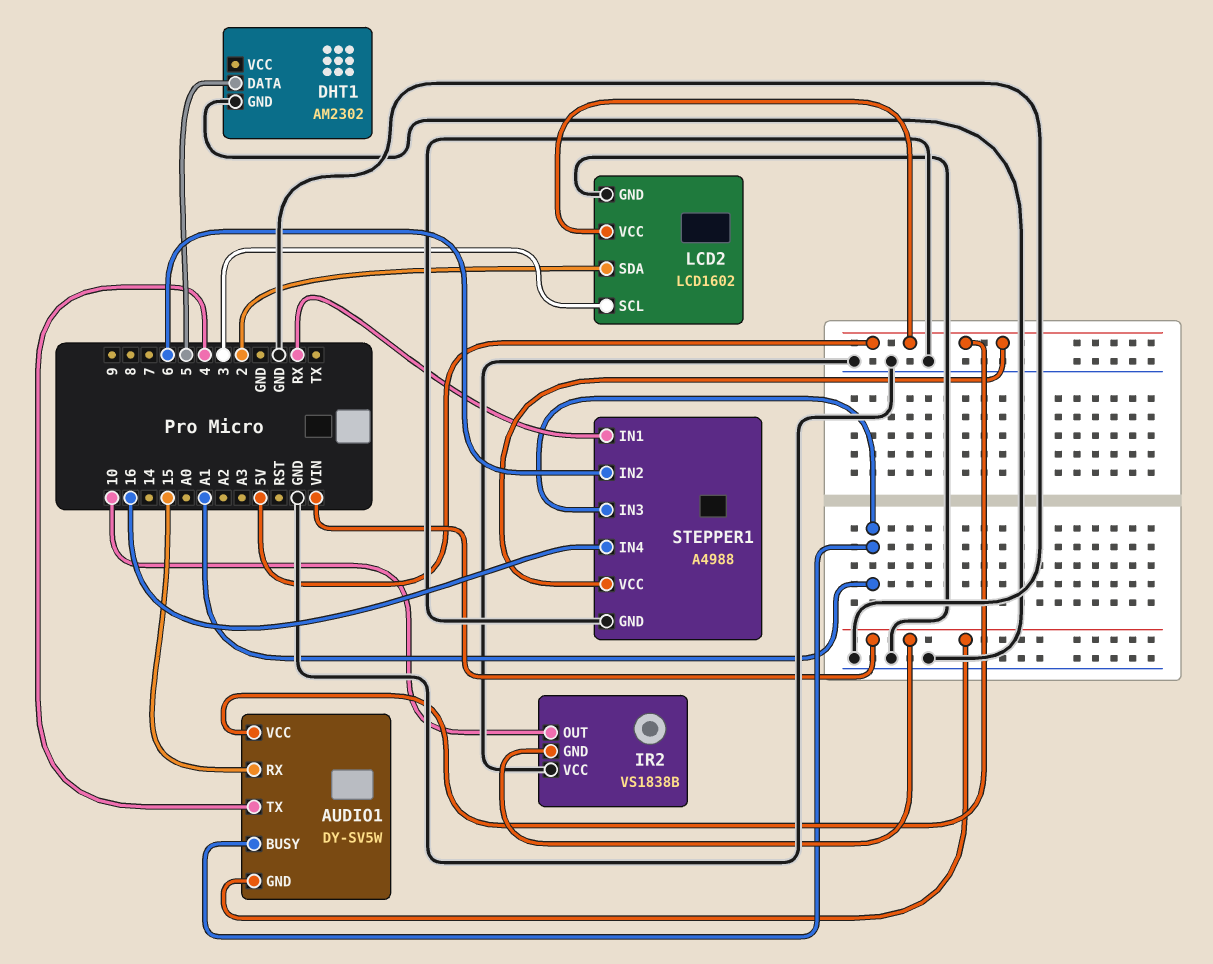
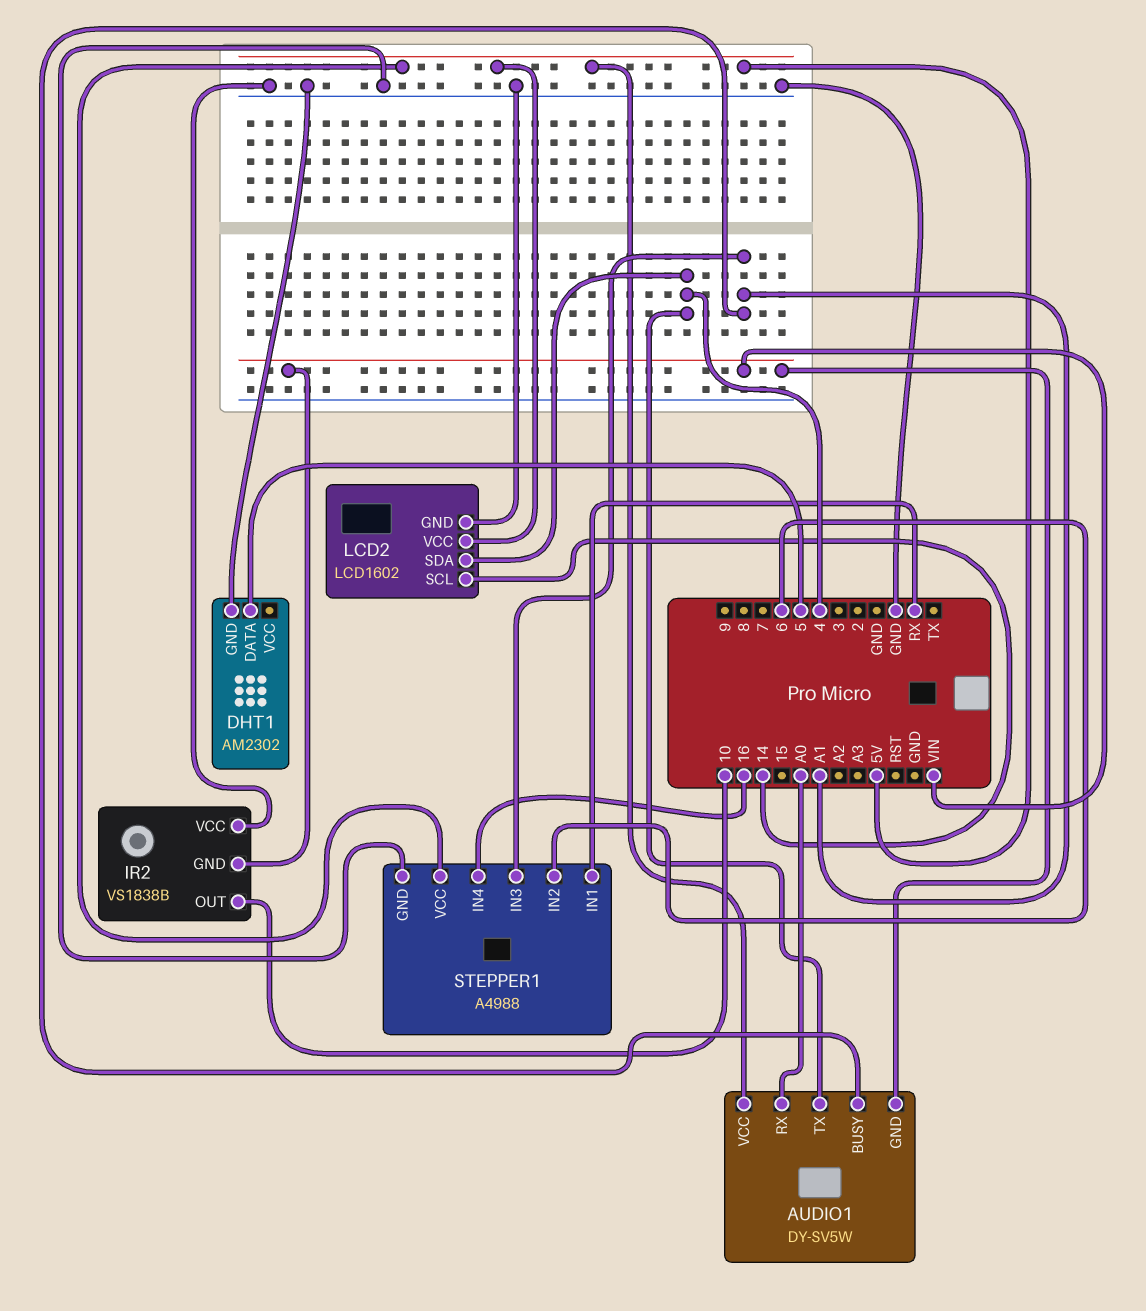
AUDIO1 pin RX: 15 -> A0
LCD2 pin SCL: 3 -> 14
LCD2 pin SDA: 2 -> 4

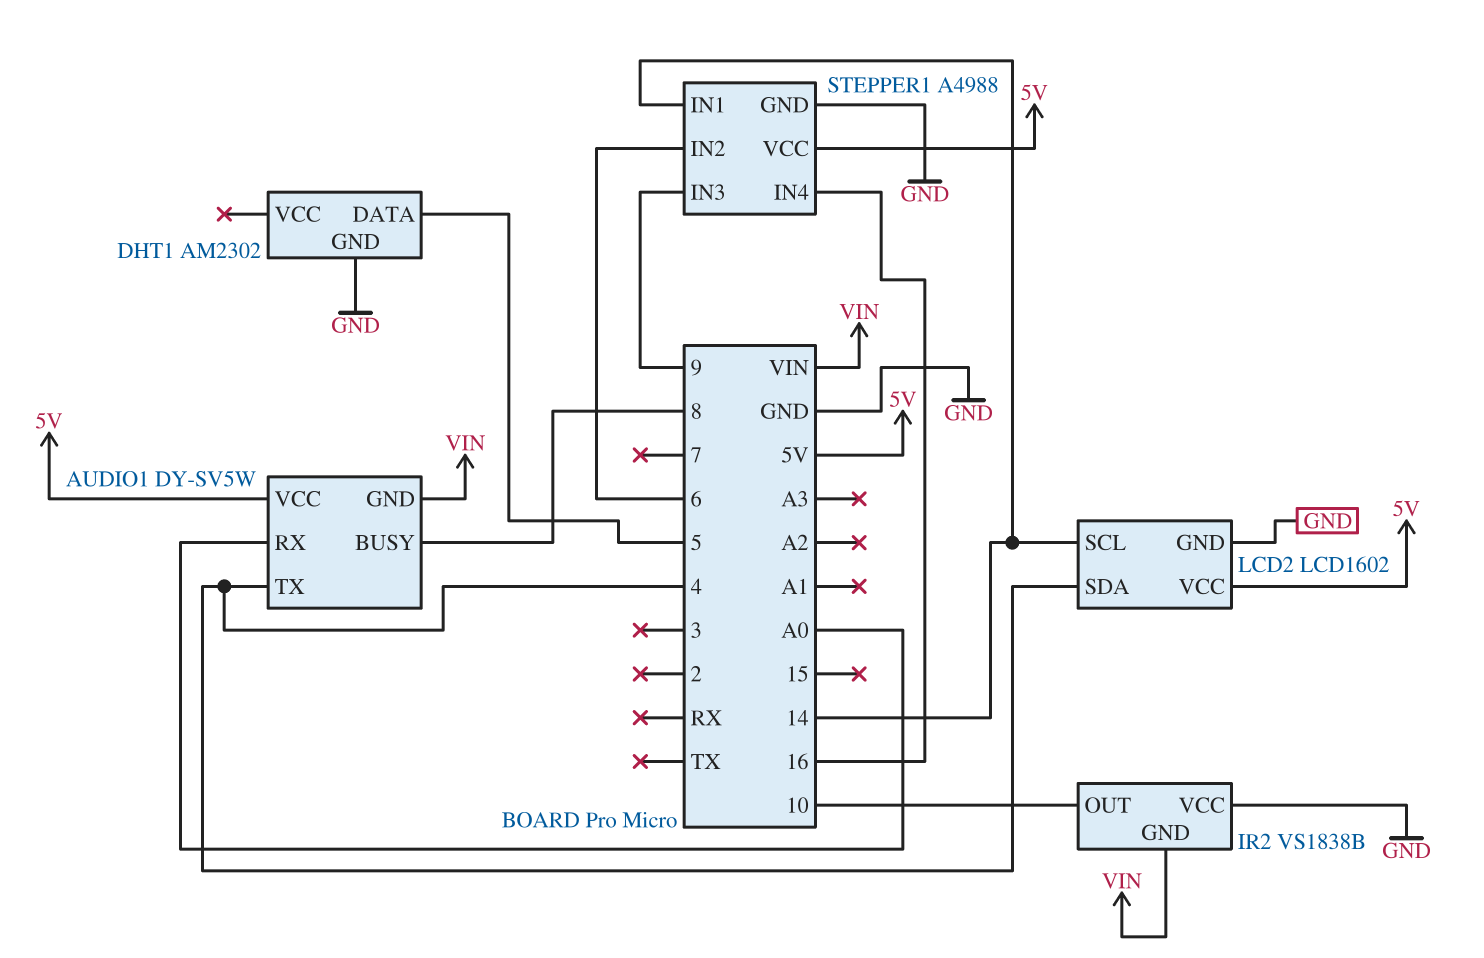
AUDIO1 pin BUSY: A1 -> 8
STEPPER1 pin IN1: RX -> 14
STEPPER1 pin IN3: A1 -> 9

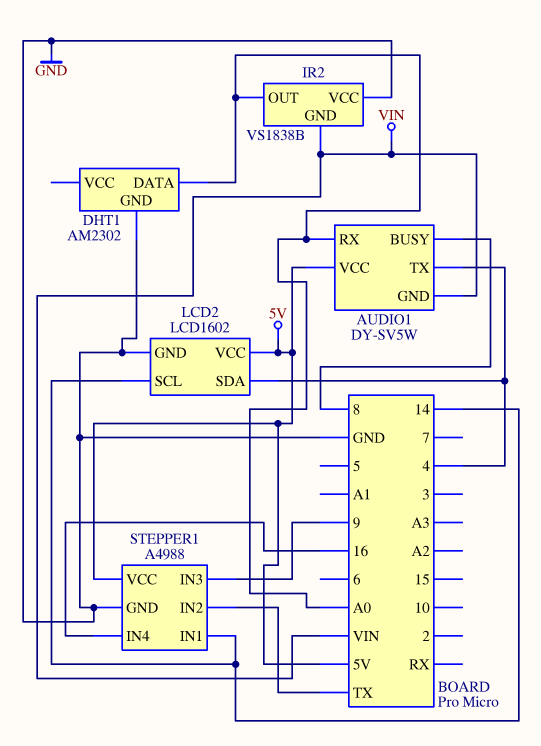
DHT1 pin DATA: 5 -> A0
IR2 pin OUT: 10 -> A0
STEPPER1 pin IN2: 6 -> TX

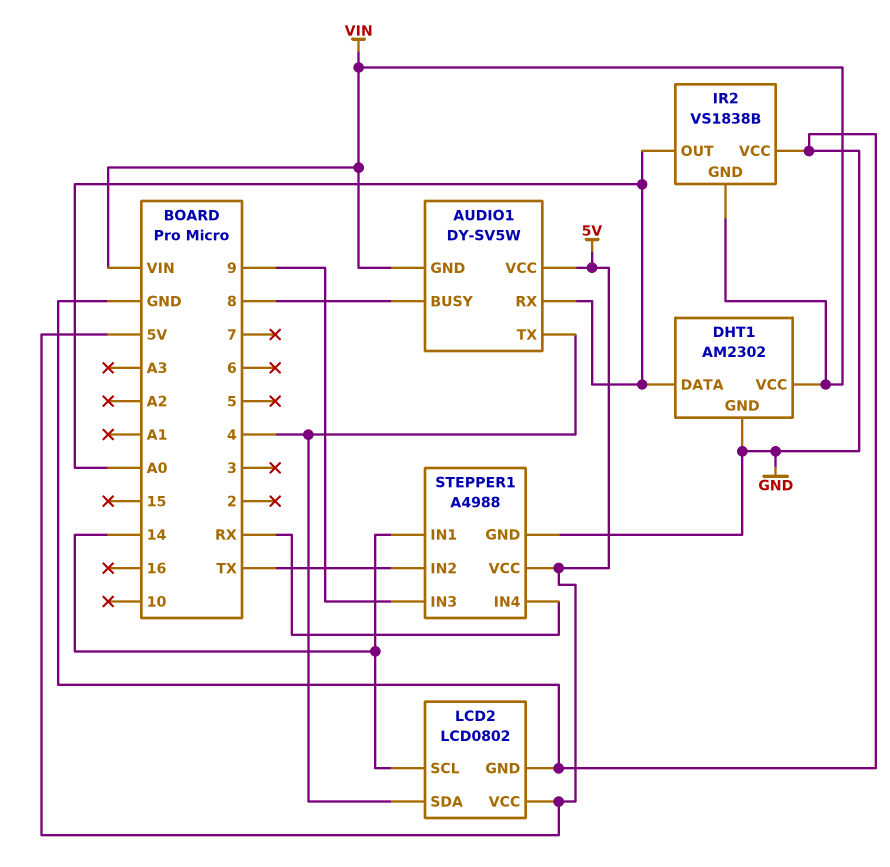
DHT1 pin VCC: none -> VIN
LCD2: LCD1602 -> LCD0802
STEPPER1 pin IN4: 16 -> RX

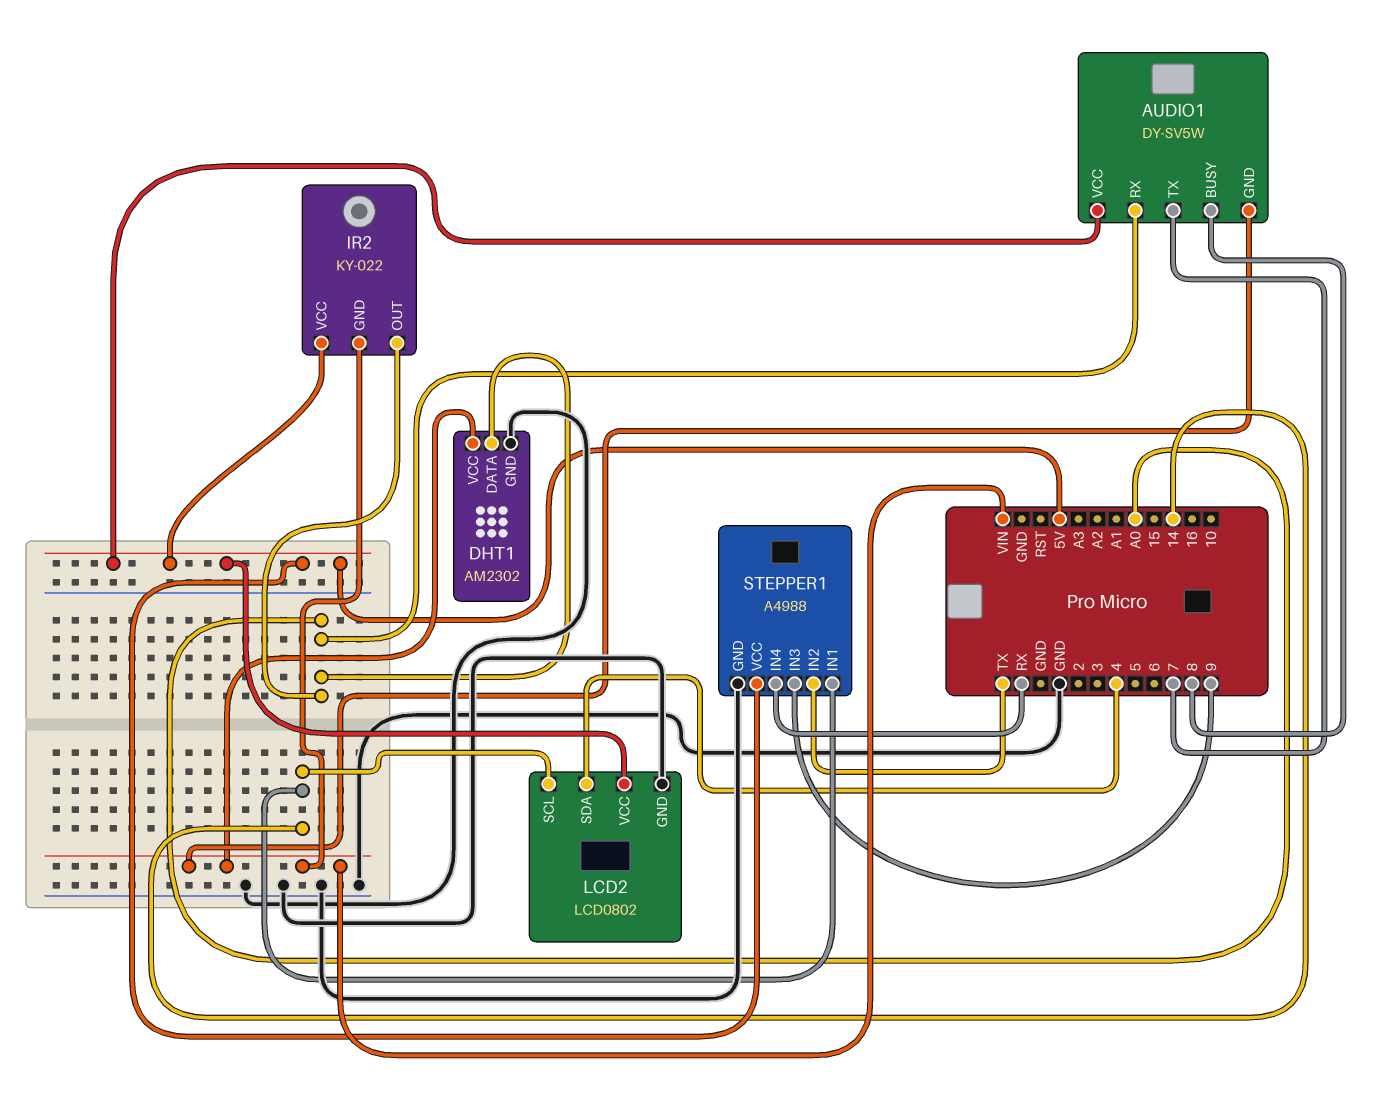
AUDIO1 pin TX: 4 -> 7
IR2: VS1838B -> KY-022
IR2 pin VCC: GND -> 5V

